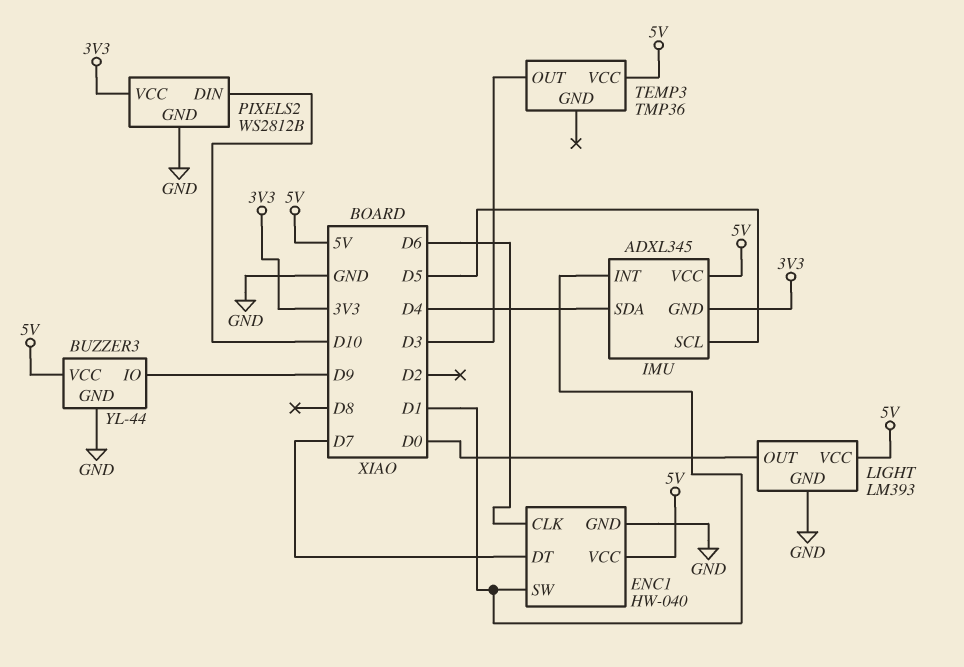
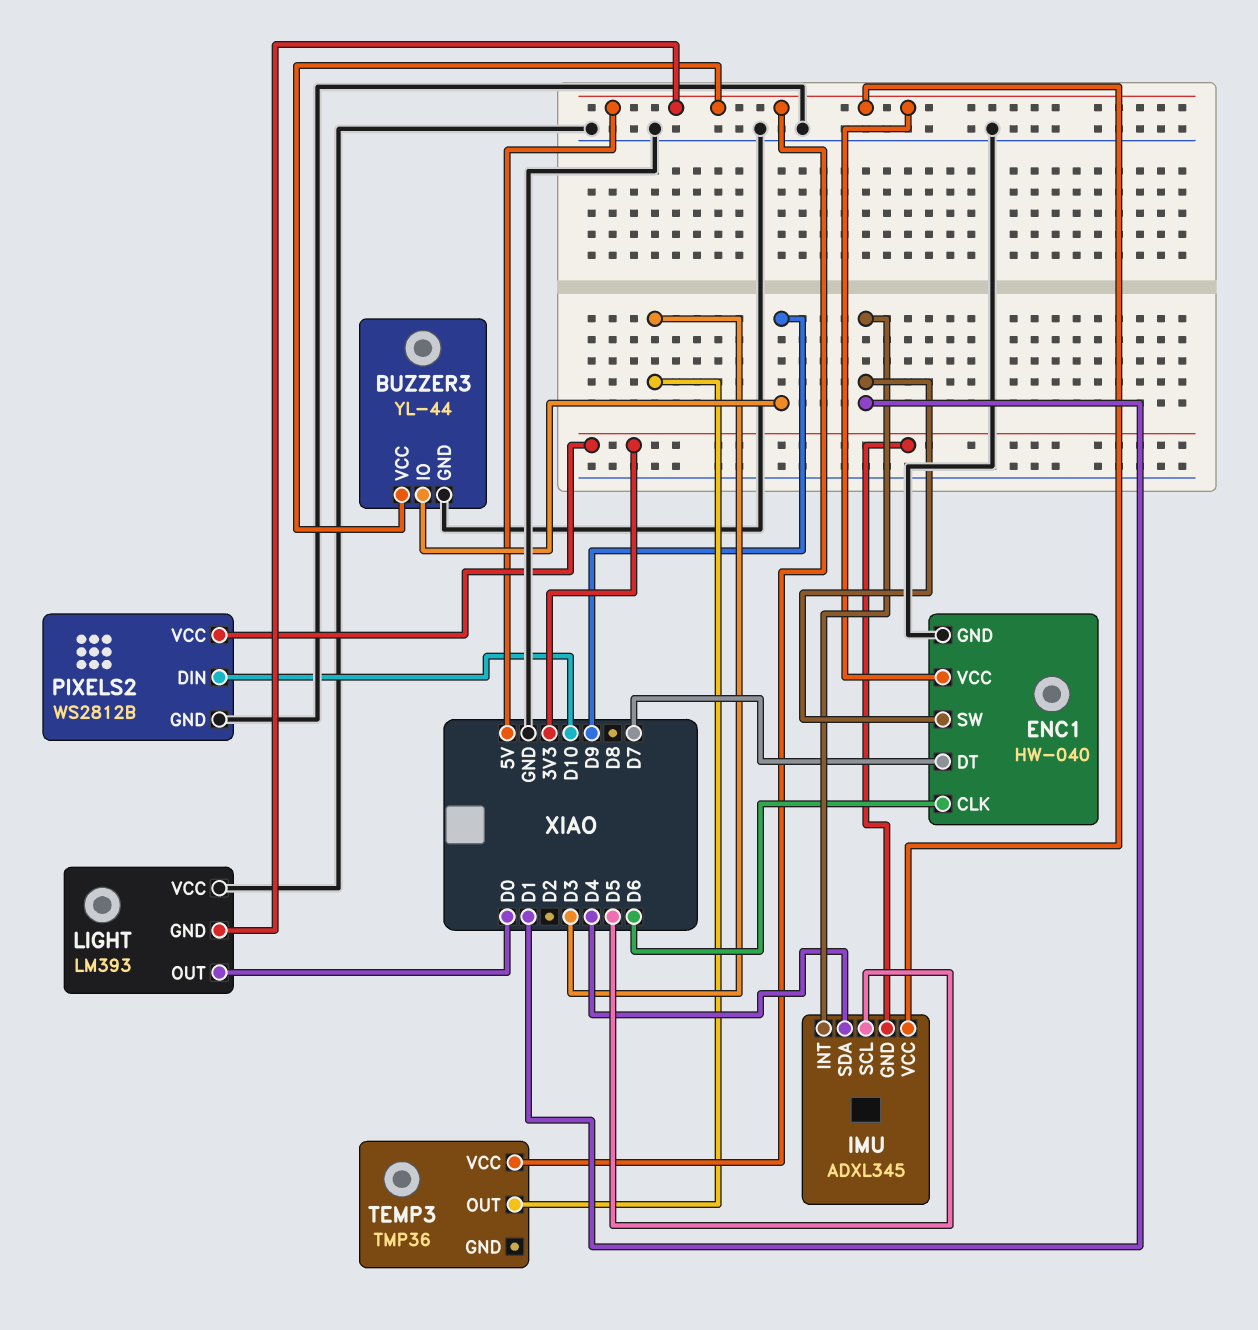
LIGHT pin GND: GND -> 5V
LIGHT pin VCC: 5V -> GND

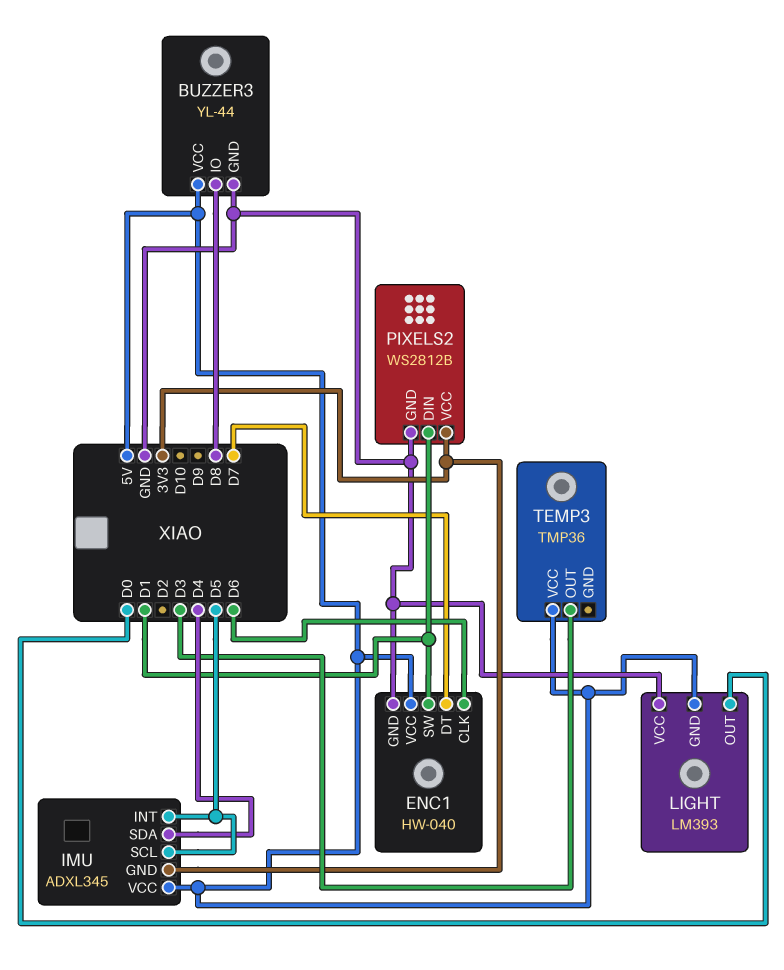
BUZZER3 pin IO: D9 -> D8
IMU pin INT: D1 -> D5
PIXELS2 pin DIN: D10 -> D1

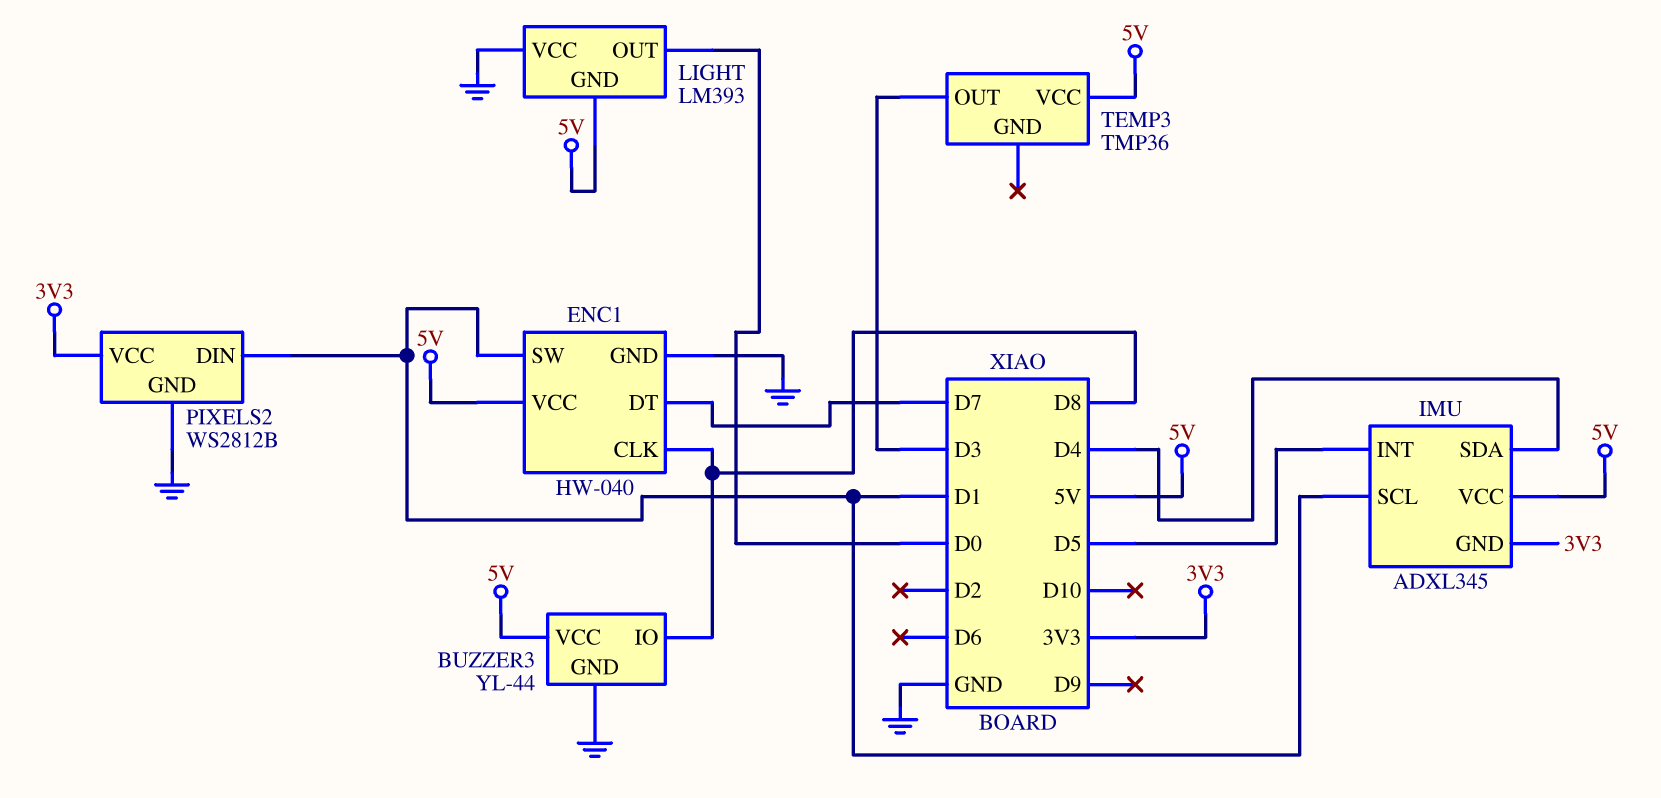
ENC1 pin CLK: D6 -> D8
IMU pin SCL: D5 -> D1

